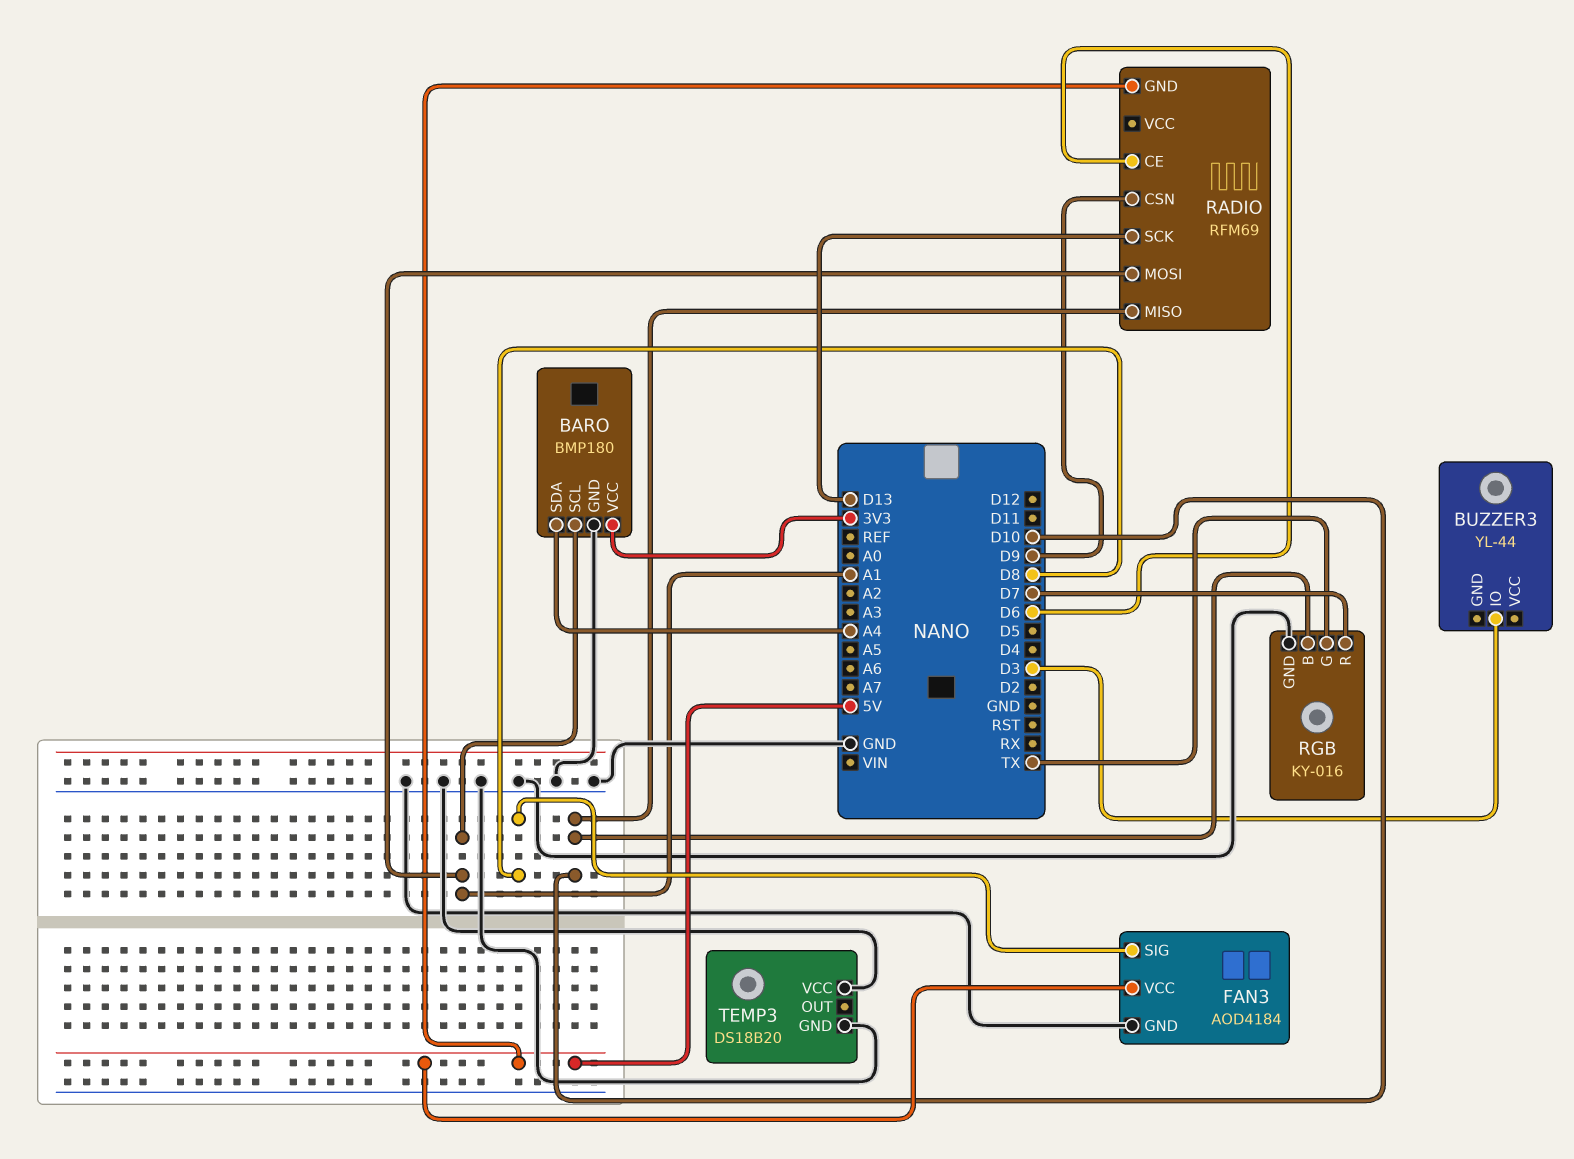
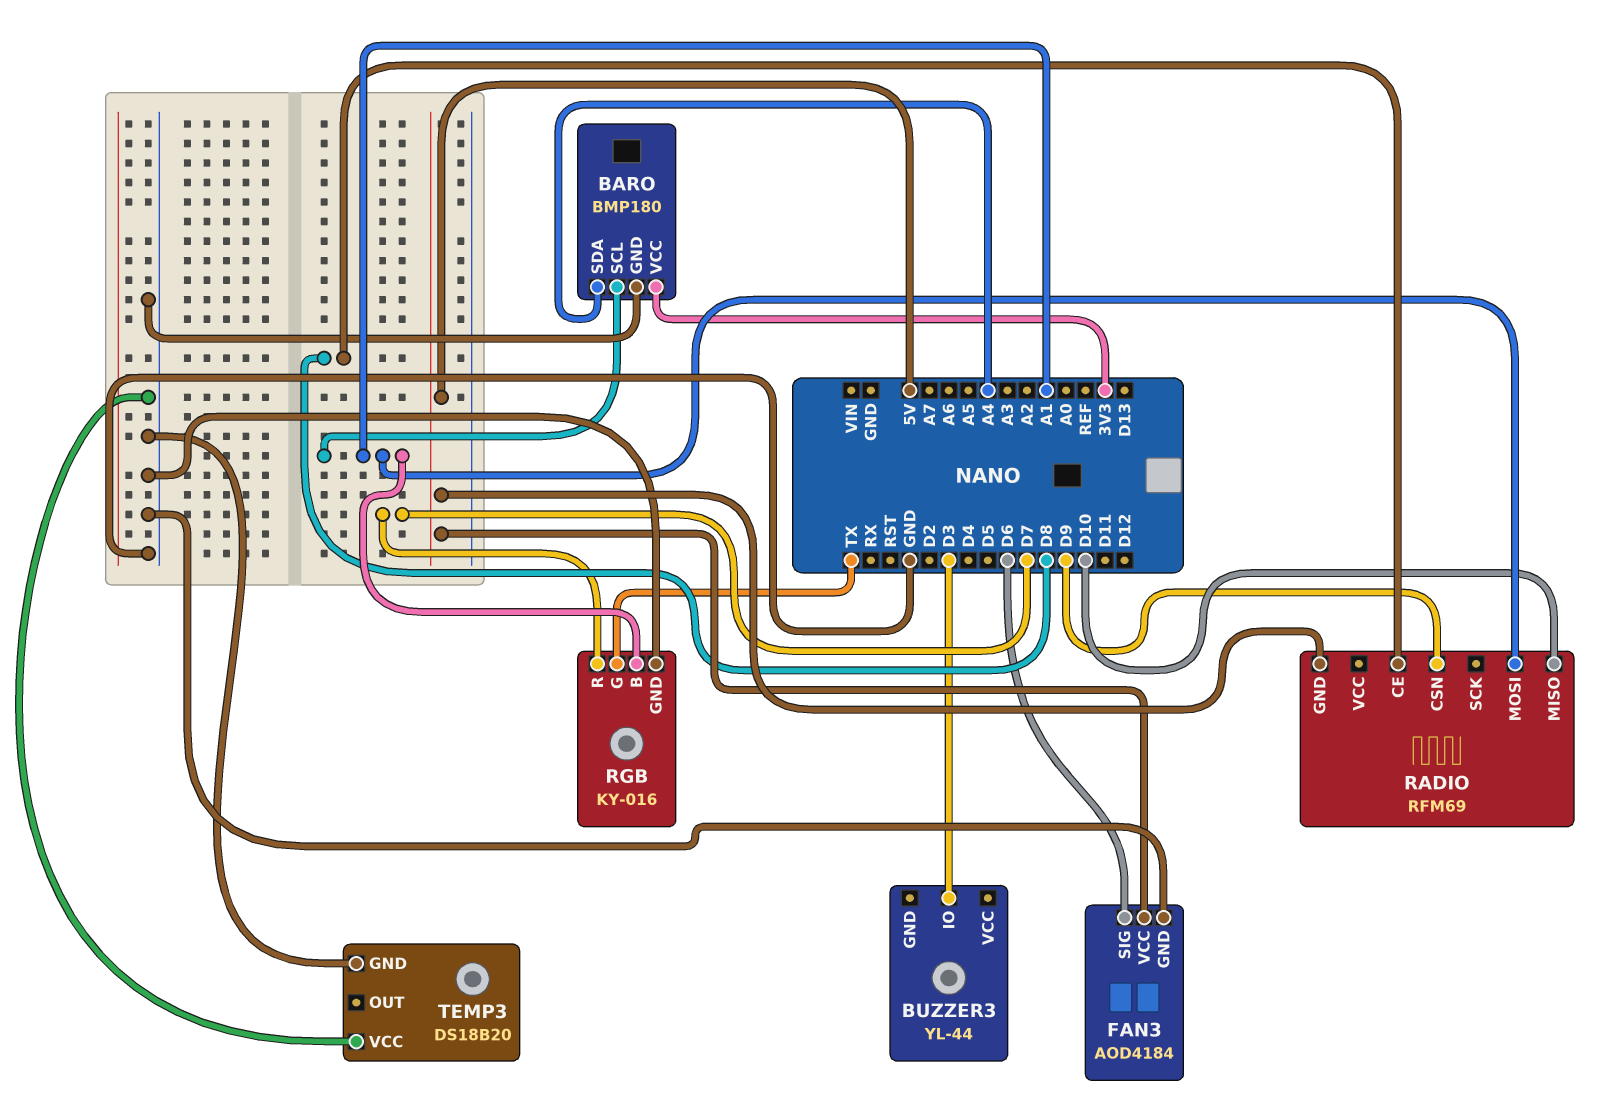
FAN3 pin SIG: D8 -> D6
RADIO pin CE: D6 -> D8
RADIO pin SCK: D13 -> none
RGB pin B: D10 -> A1

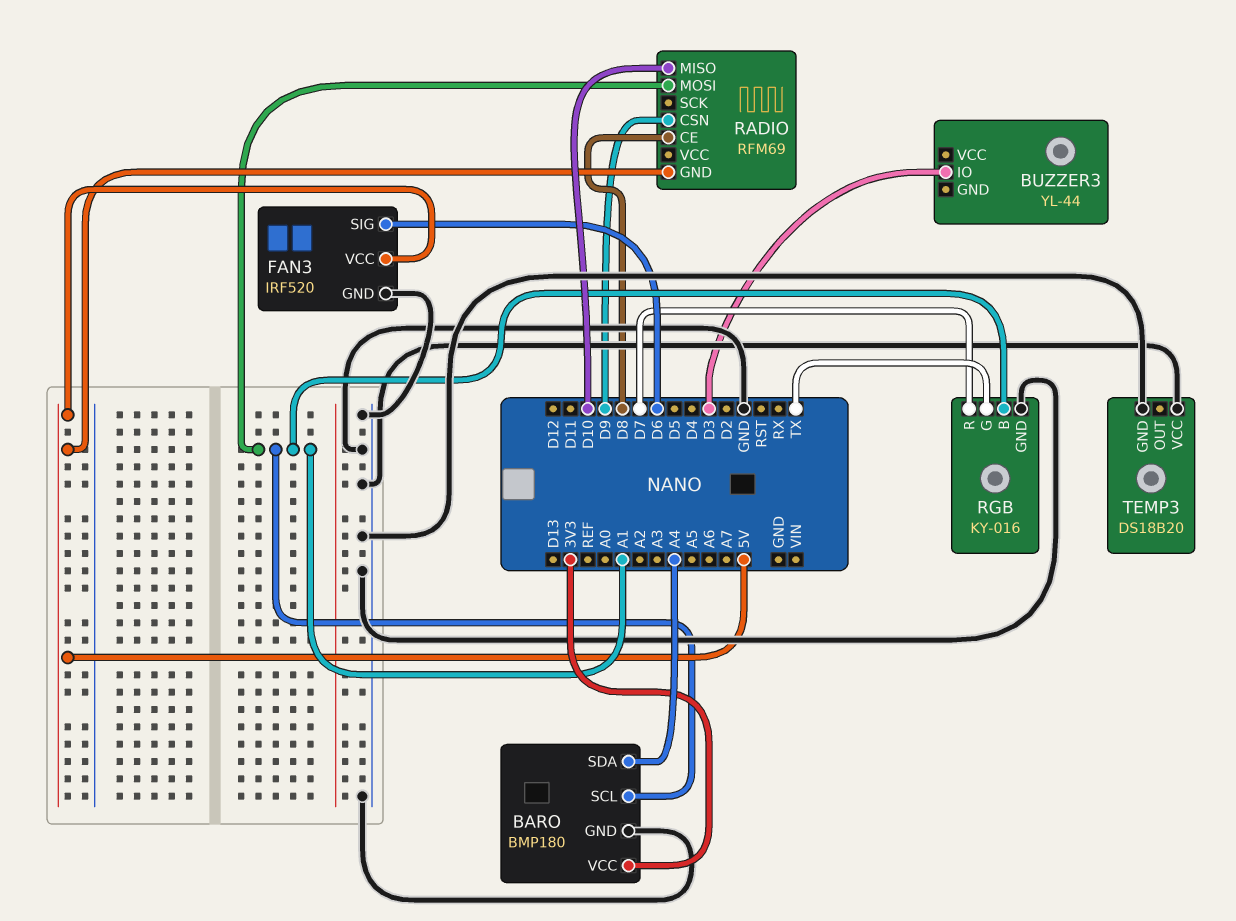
FAN3: AOD4184 -> IRF520

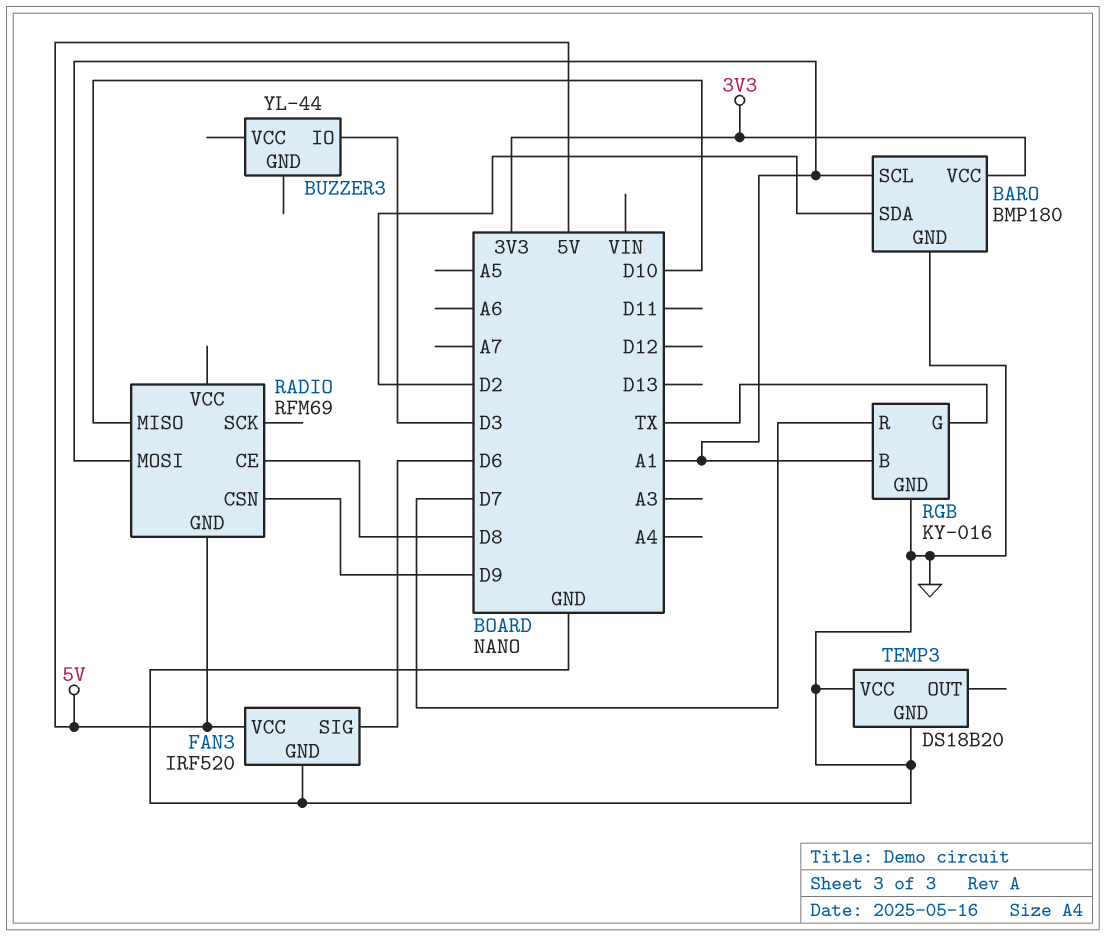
BARO pin SDA: A4 -> D2

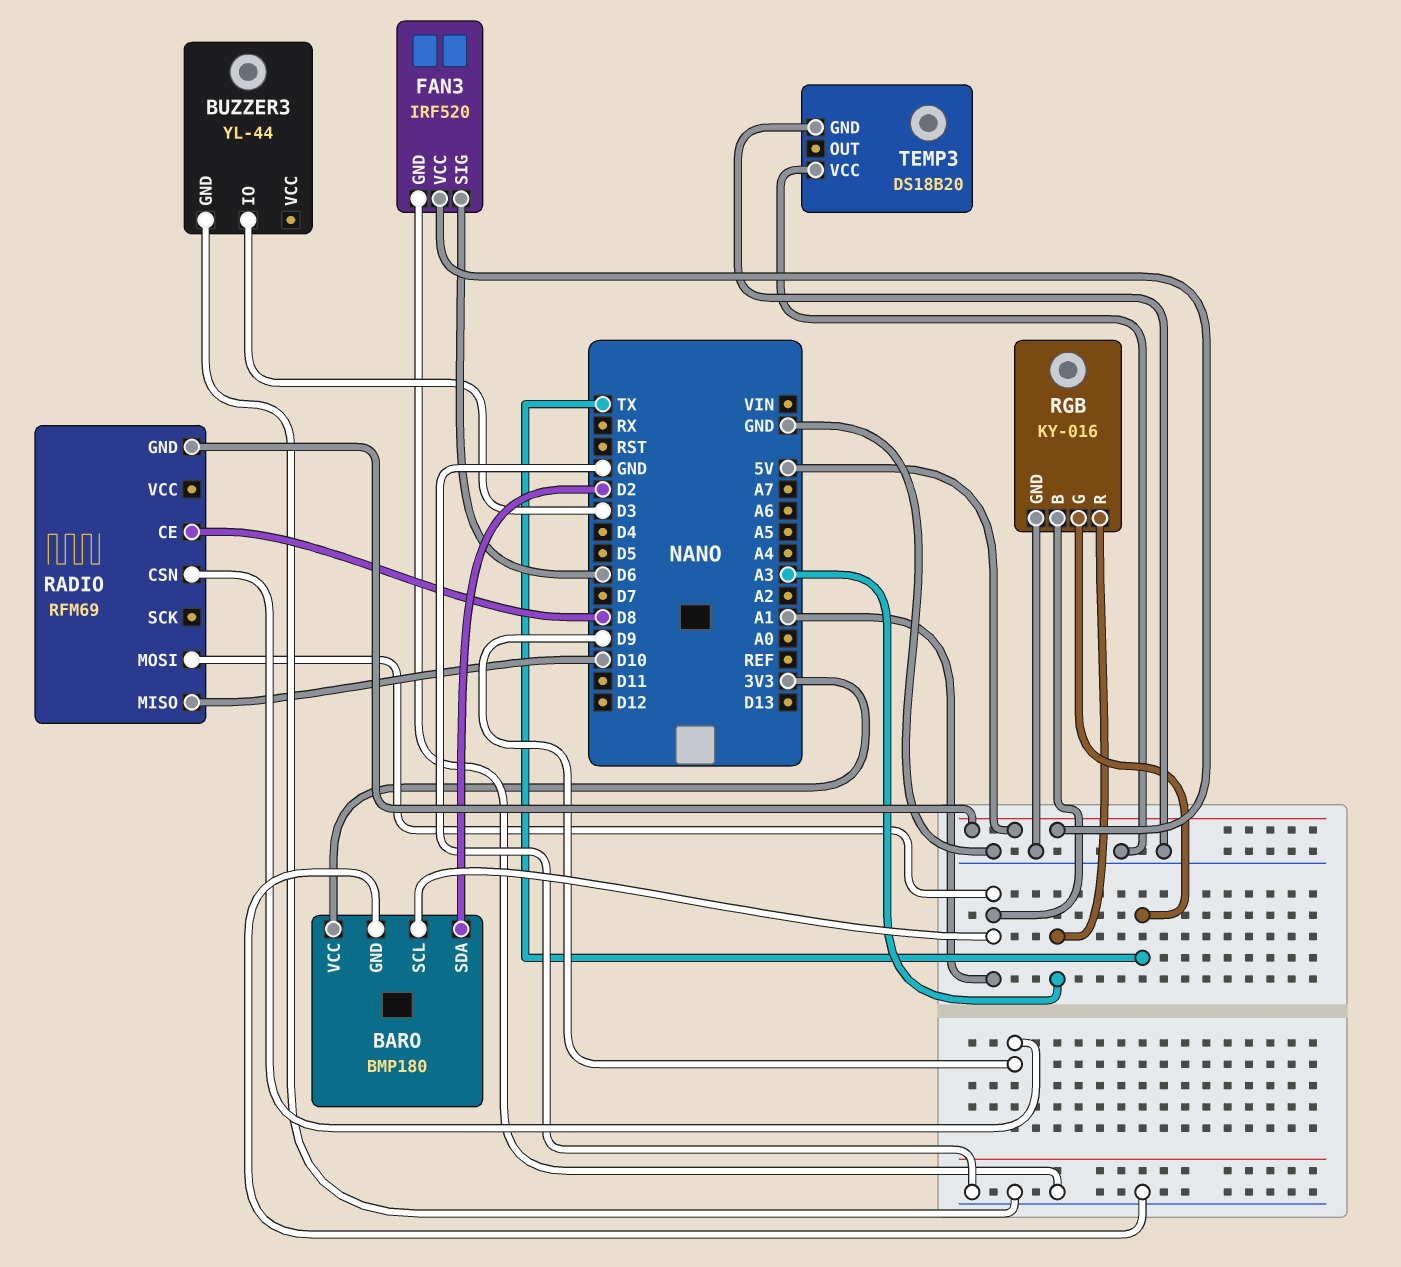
BUZZER3 pin GND: none -> GND
RGB pin R: D7 -> A3

